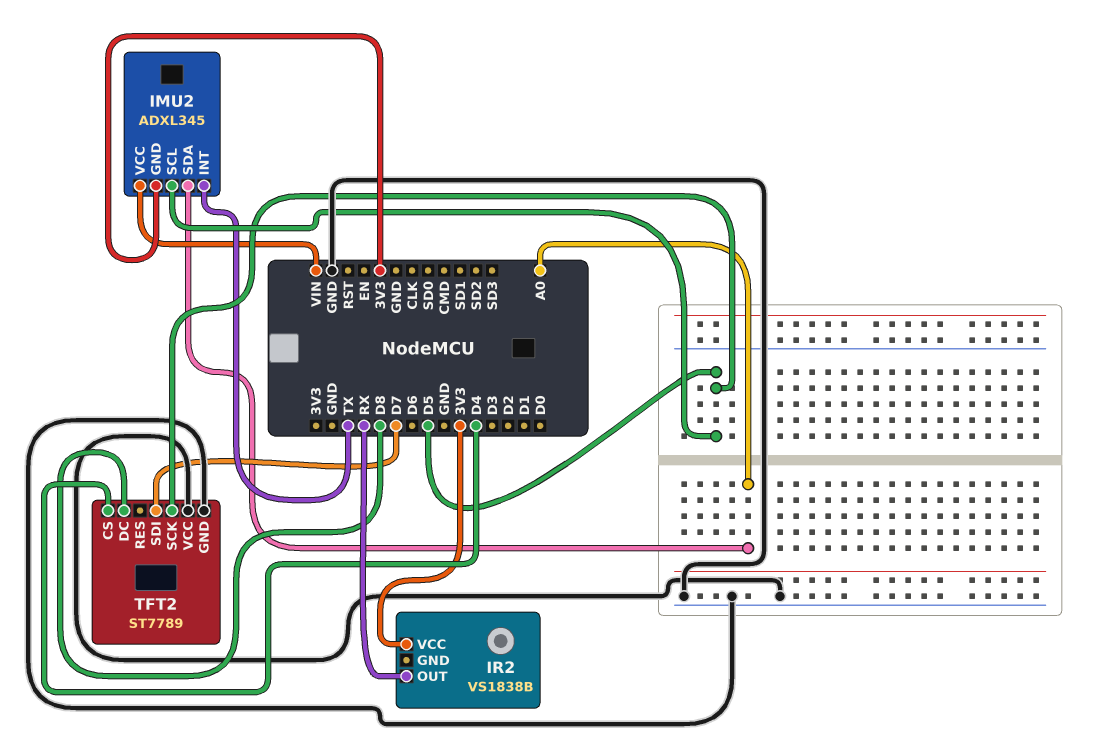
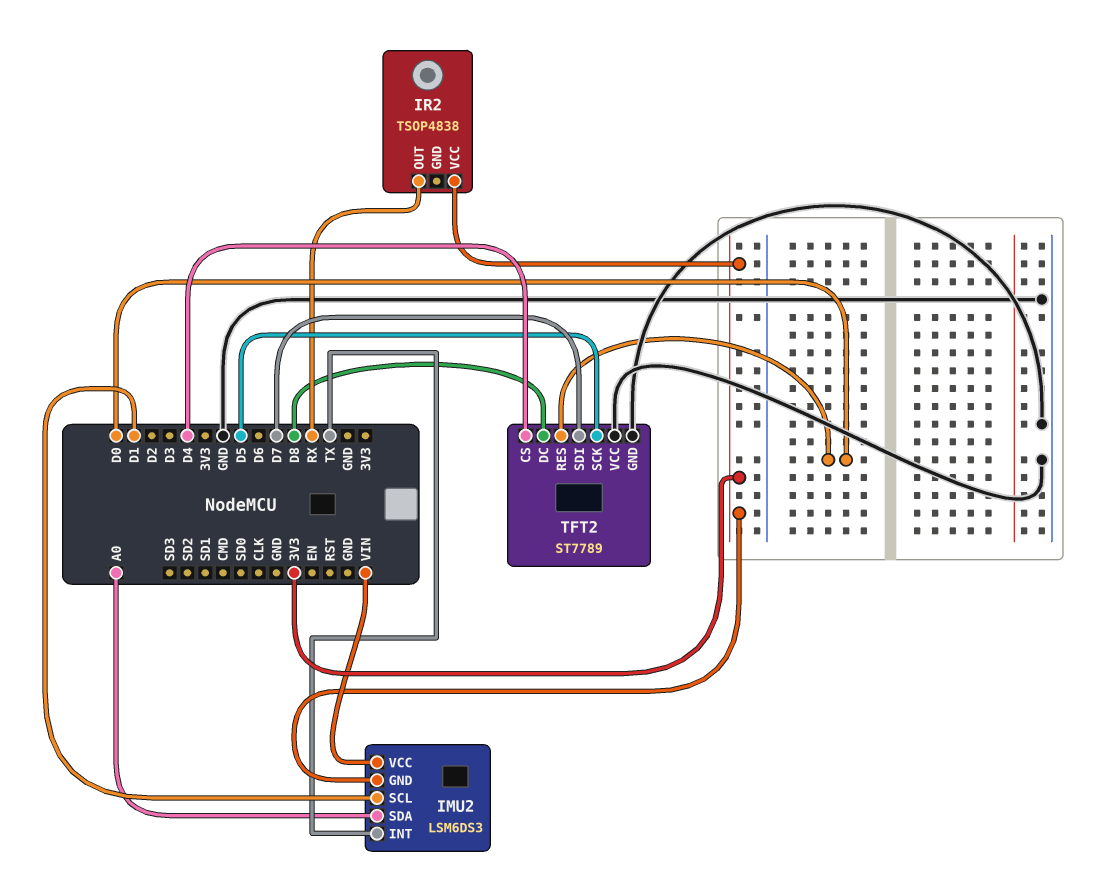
IMU2: ADXL345 -> LSM6DS3
IMU2 pin SCL: D5 -> D1
IR2: VS1838B -> TSOP4838
TFT2 pin RES: none -> D0

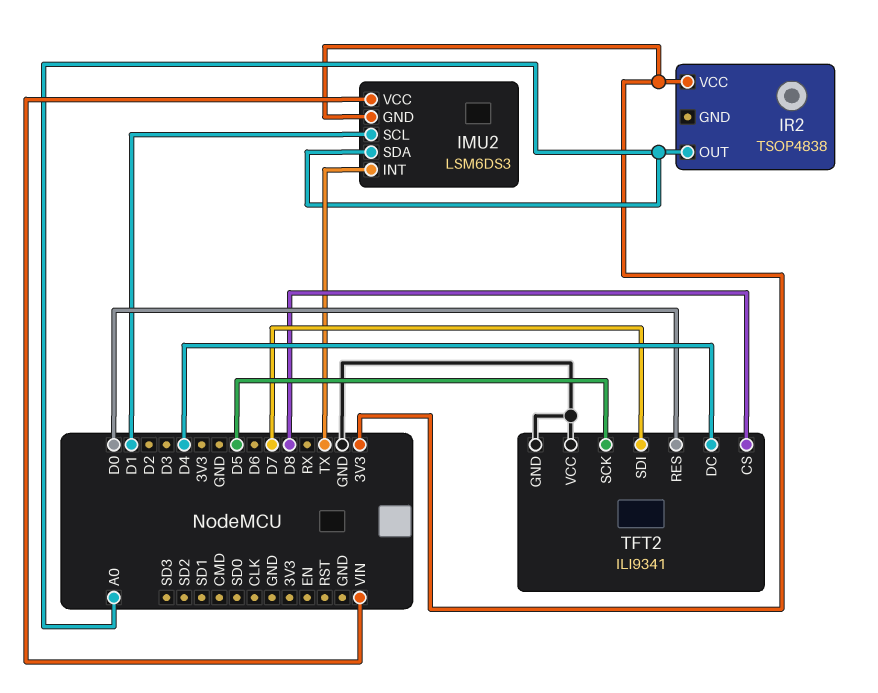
IR2 pin OUT: RX -> A0
TFT2: ST7789 -> ILI9341
TFT2 pin CS: D4 -> D8
TFT2 pin DC: D8 -> D4

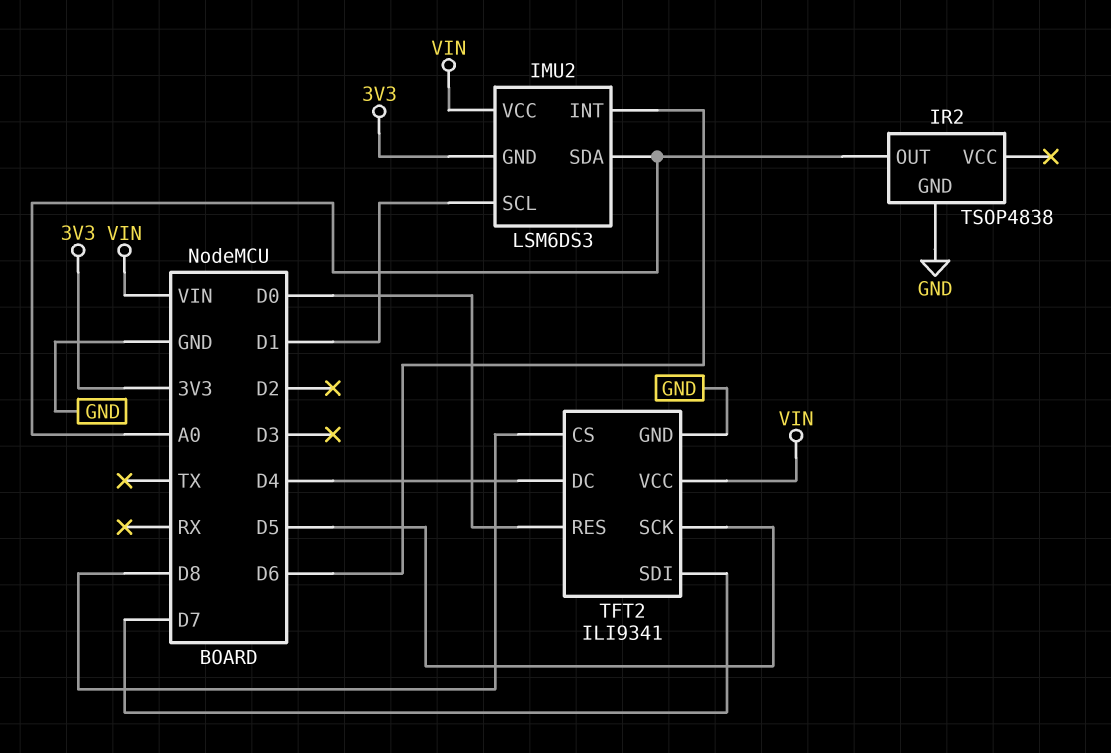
IMU2 pin INT: TX -> D6
IR2 pin GND: none -> GND
IR2 pin VCC: 3V3 -> none
TFT2 pin VCC: GND -> VIN

